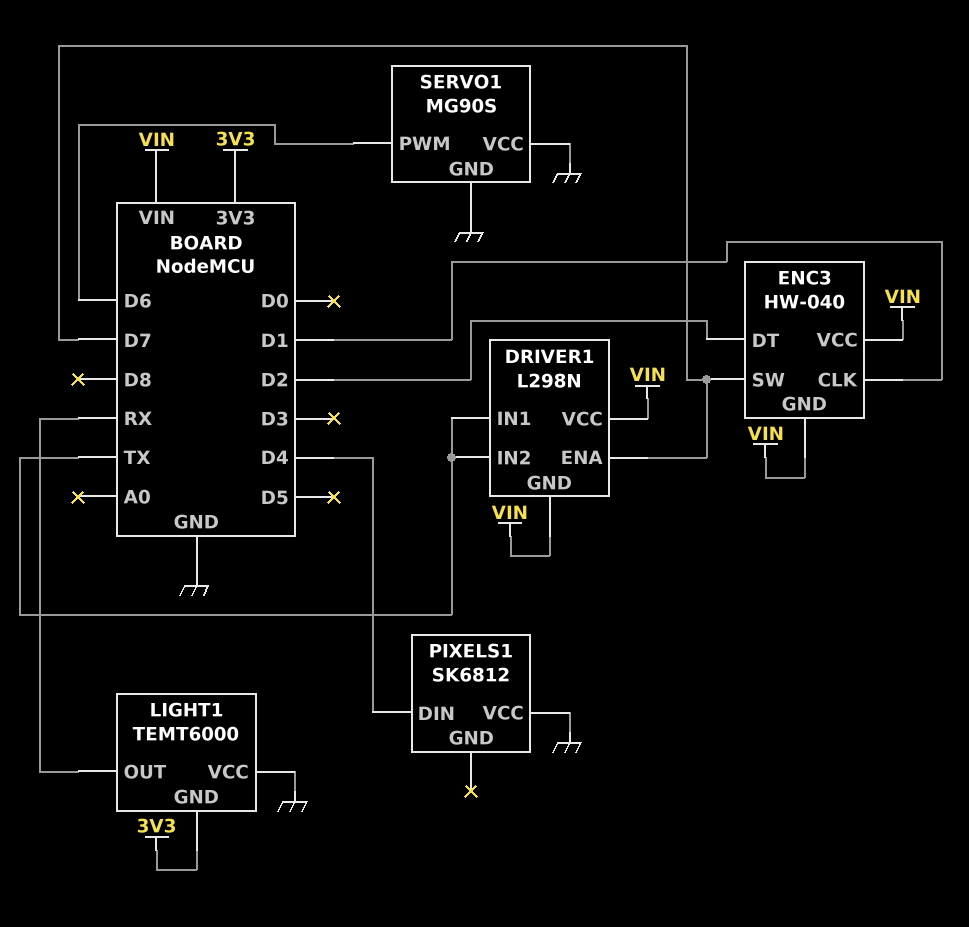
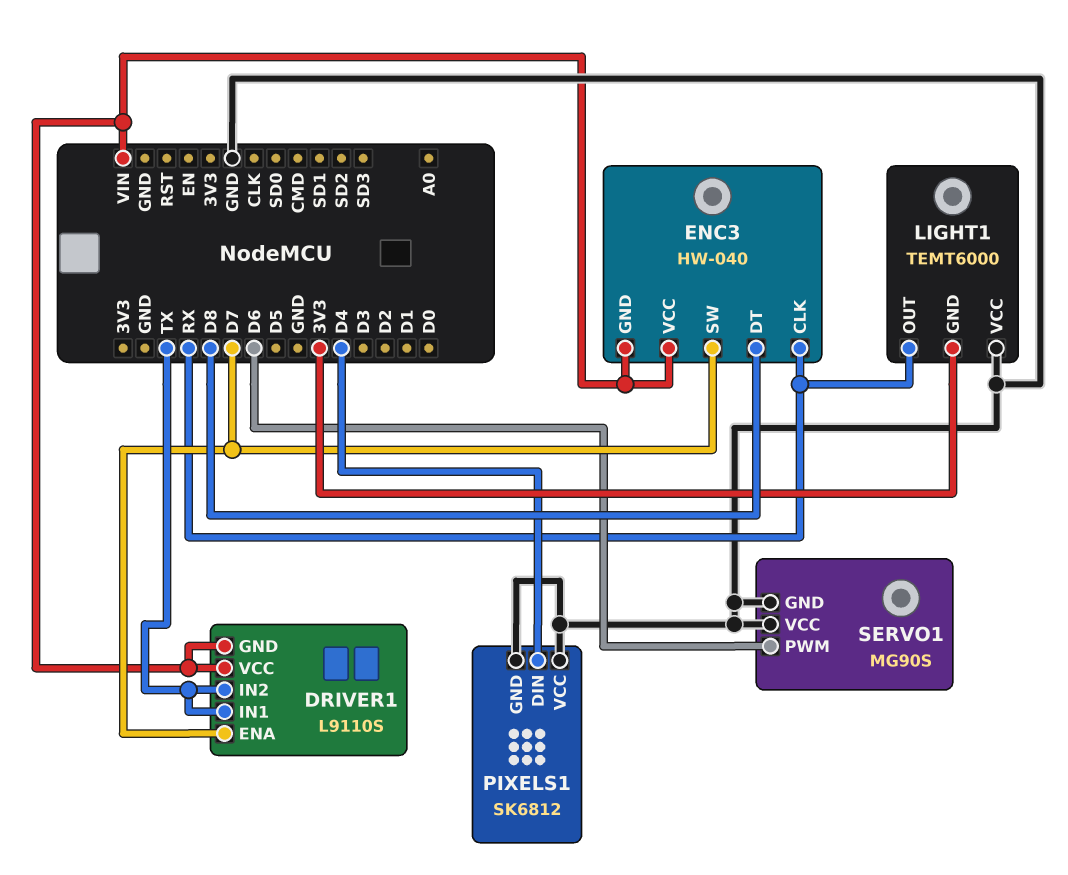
DRIVER1: L298N -> L9110S
ENC3 pin CLK: D1 -> RX
ENC3 pin DT: D2 -> D8
PIXELS1 pin GND: none -> GND

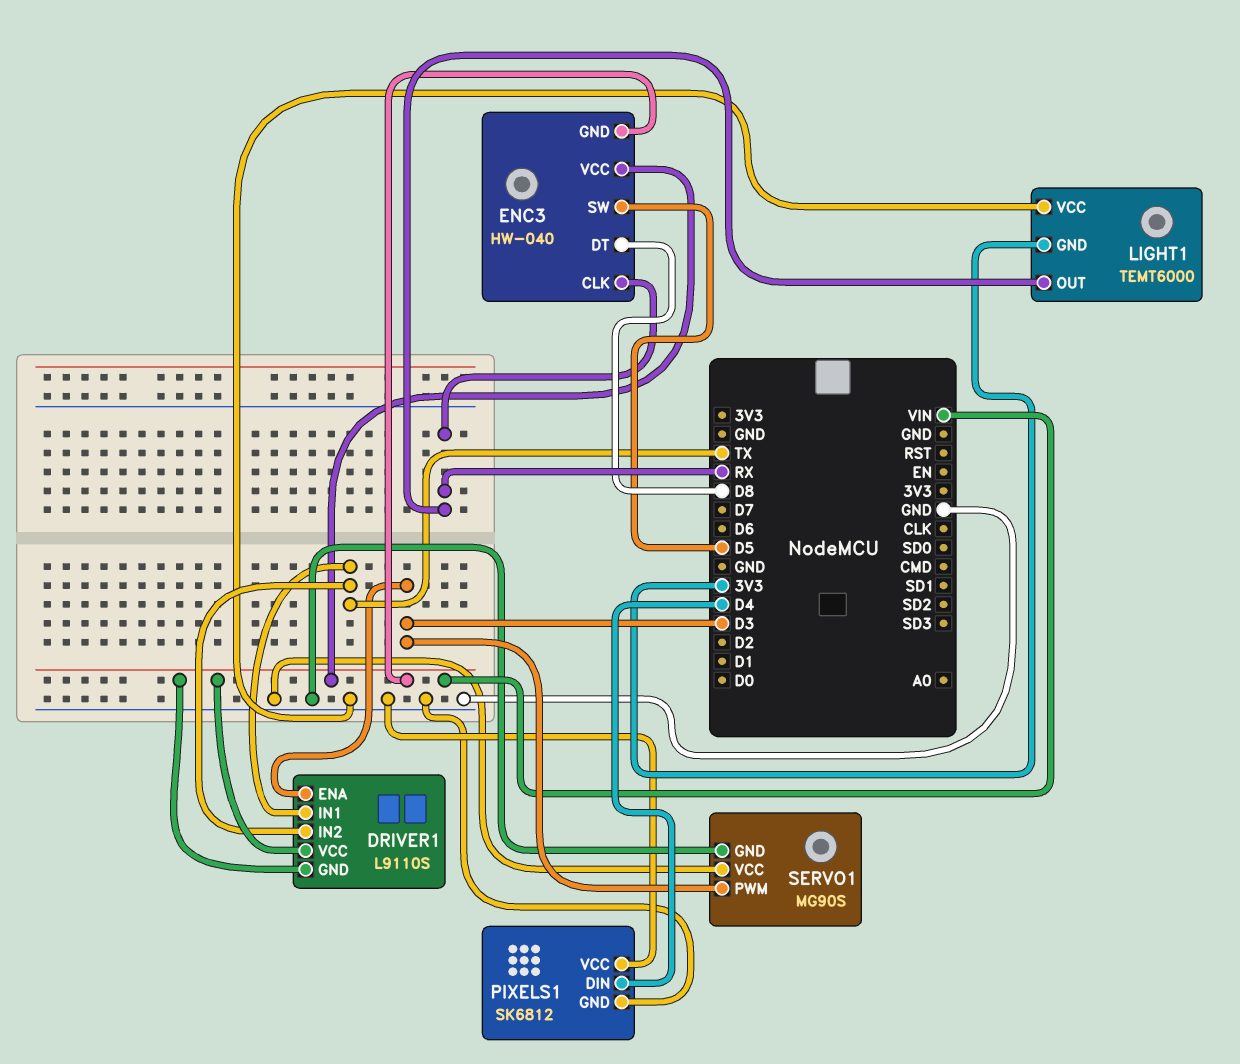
DRIVER1 pin ENA: D7 -> D3
ENC3 pin SW: D7 -> D5
SERVO1 pin PWM: D6 -> D3

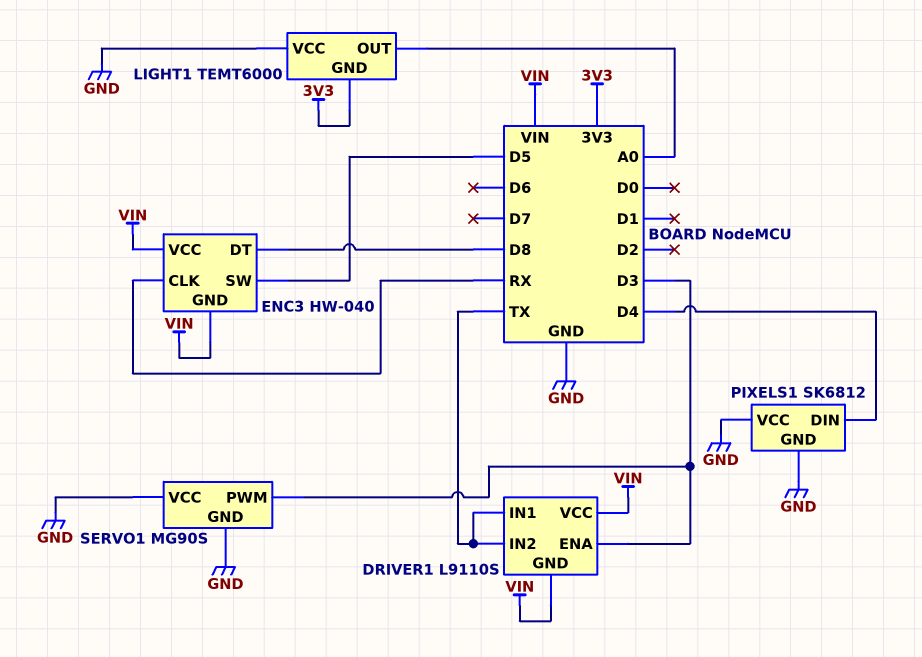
LIGHT1 pin OUT: RX -> A0

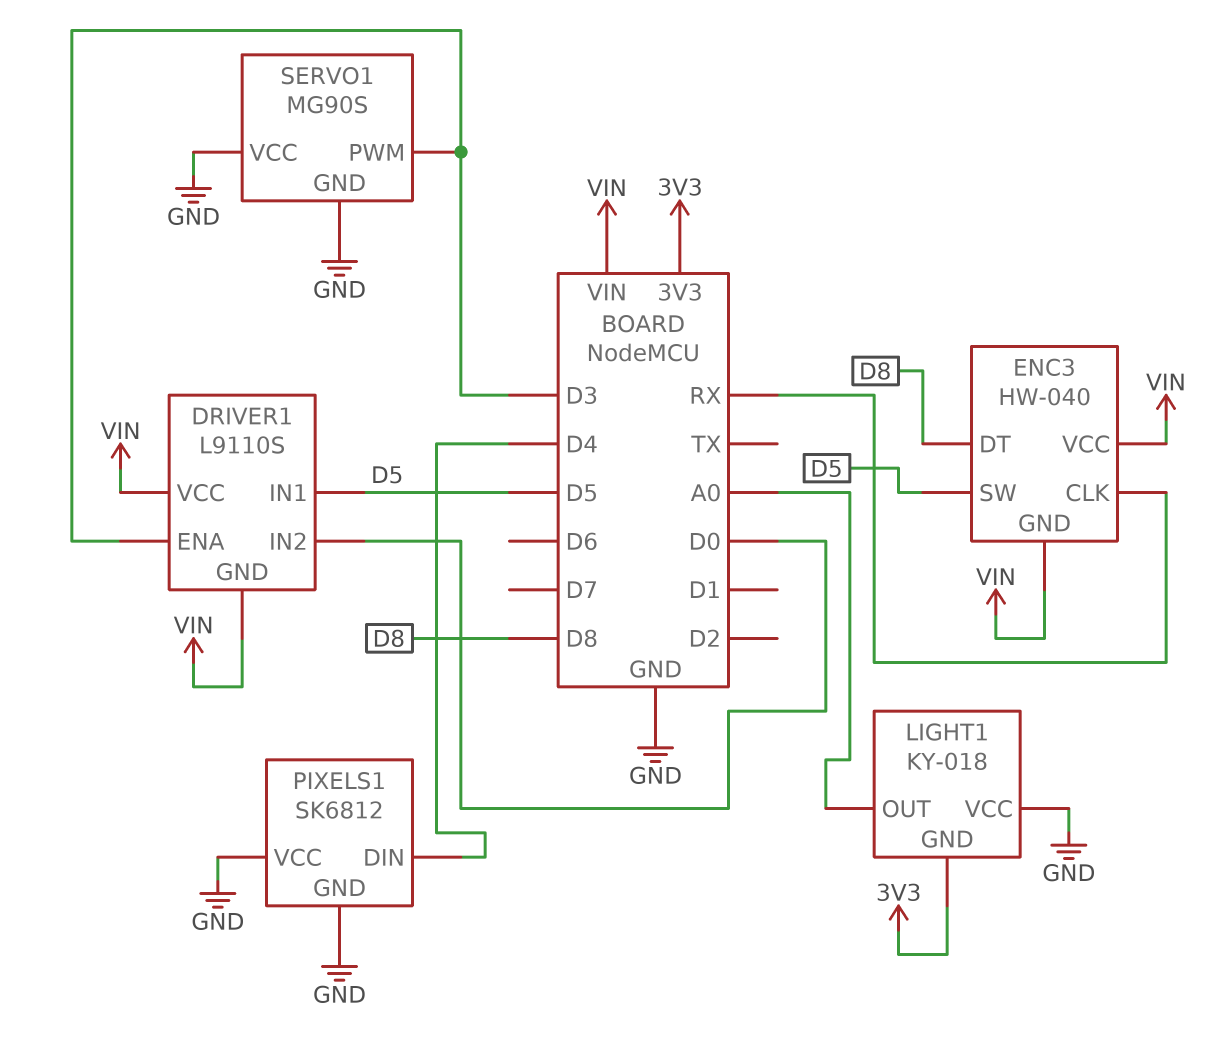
DRIVER1 pin IN1: TX -> D5
DRIVER1 pin IN2: TX -> D0
LIGHT1: TEMT6000 -> KY-018

